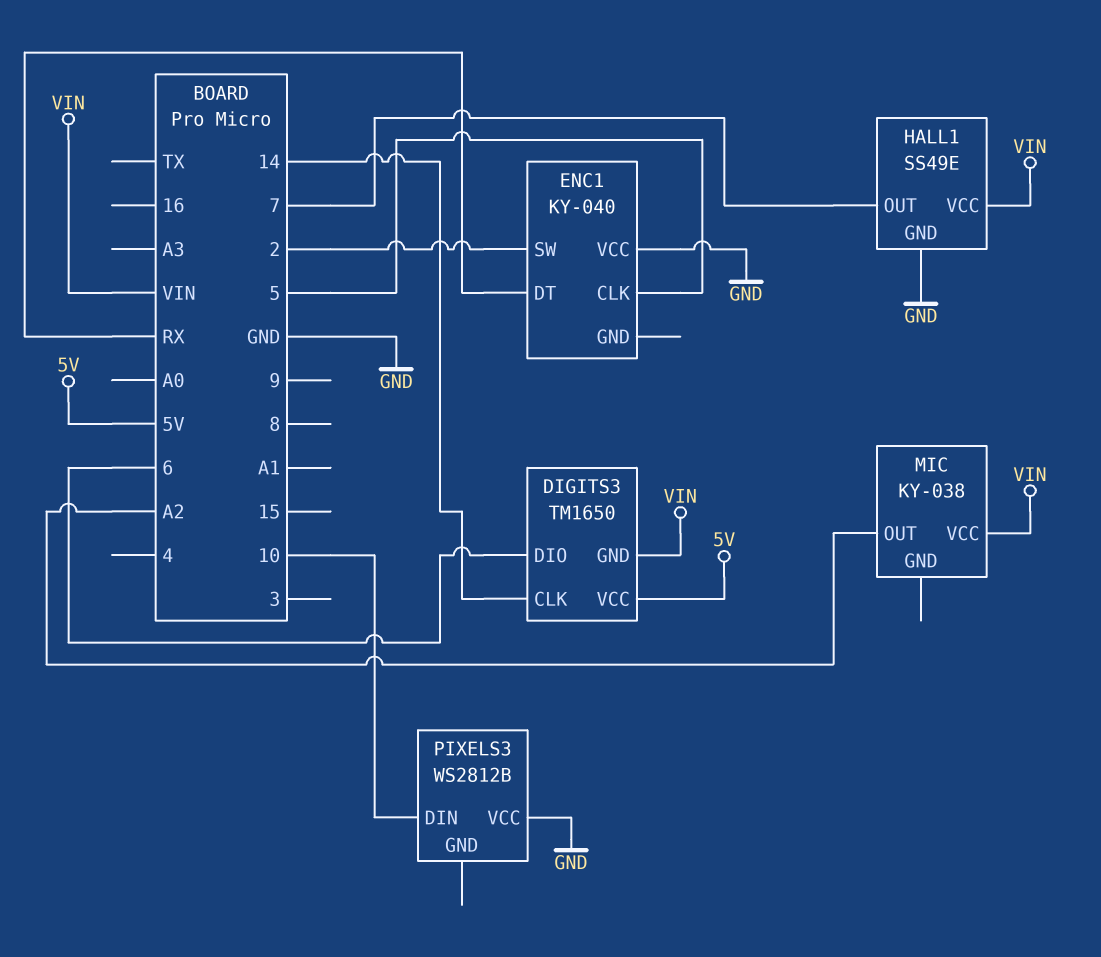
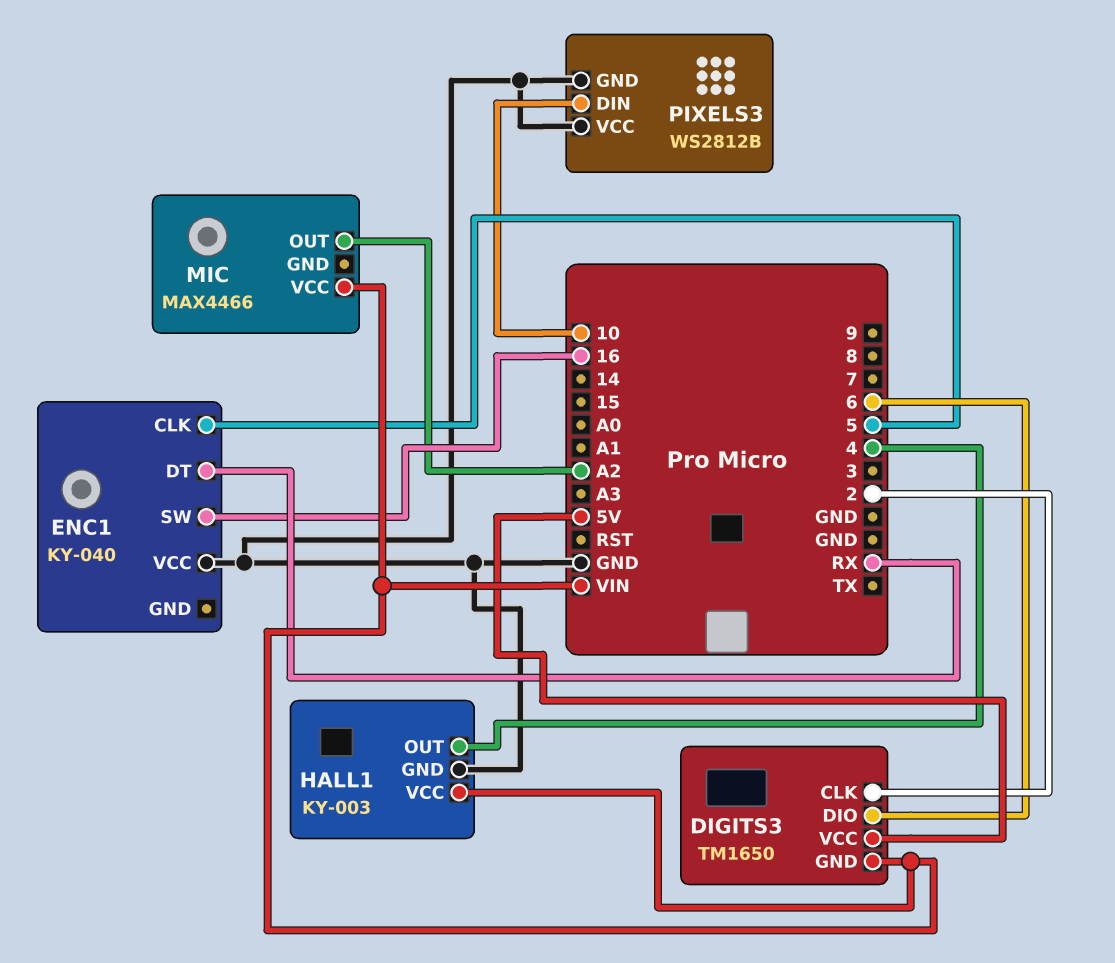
DIGITS3 pin CLK: 14 -> 2
ENC1 pin SW: 2 -> 16
HALL1: SS49E -> KY-003
HALL1 pin OUT: 7 -> 4
MIC: KY-038 -> MAX4466
PIXELS3 pin GND: none -> GND

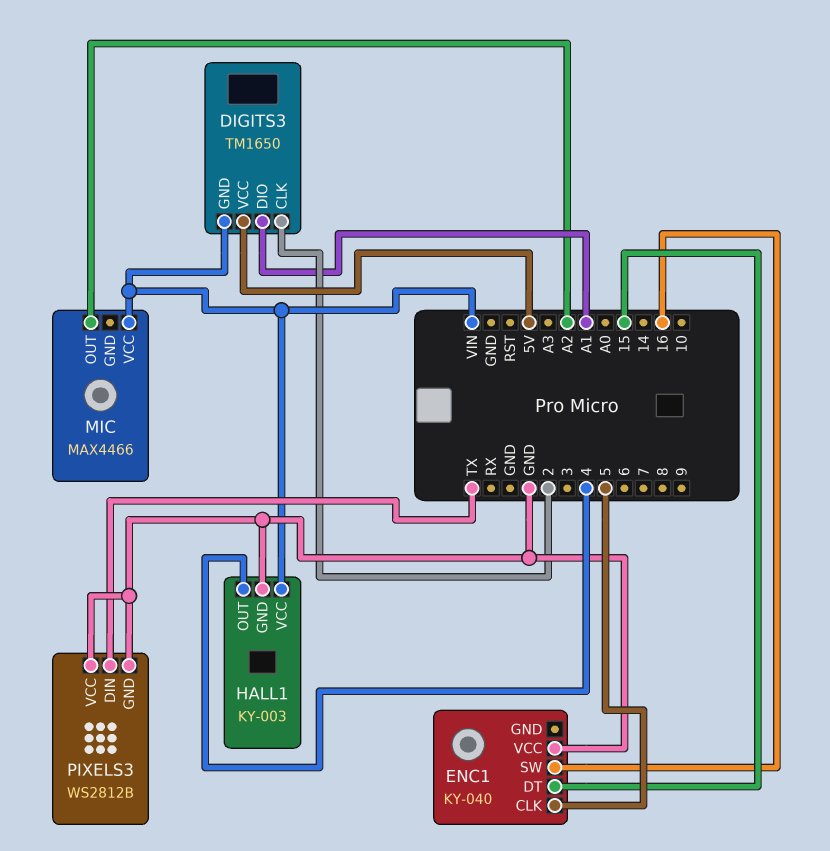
DIGITS3 pin DIO: 6 -> A1
ENC1 pin DT: RX -> 15
PIXELS3 pin DIN: 10 -> TX

